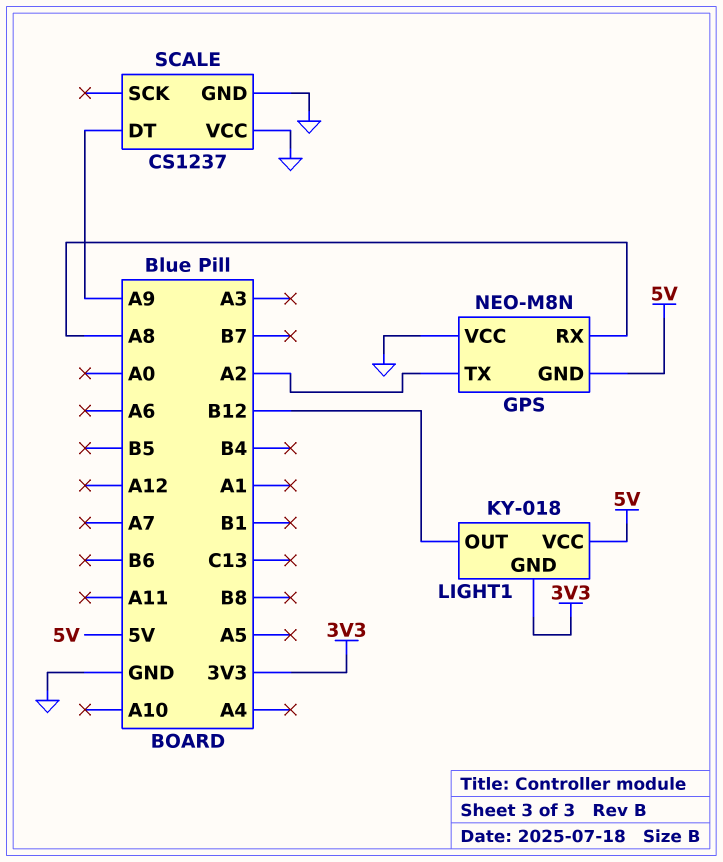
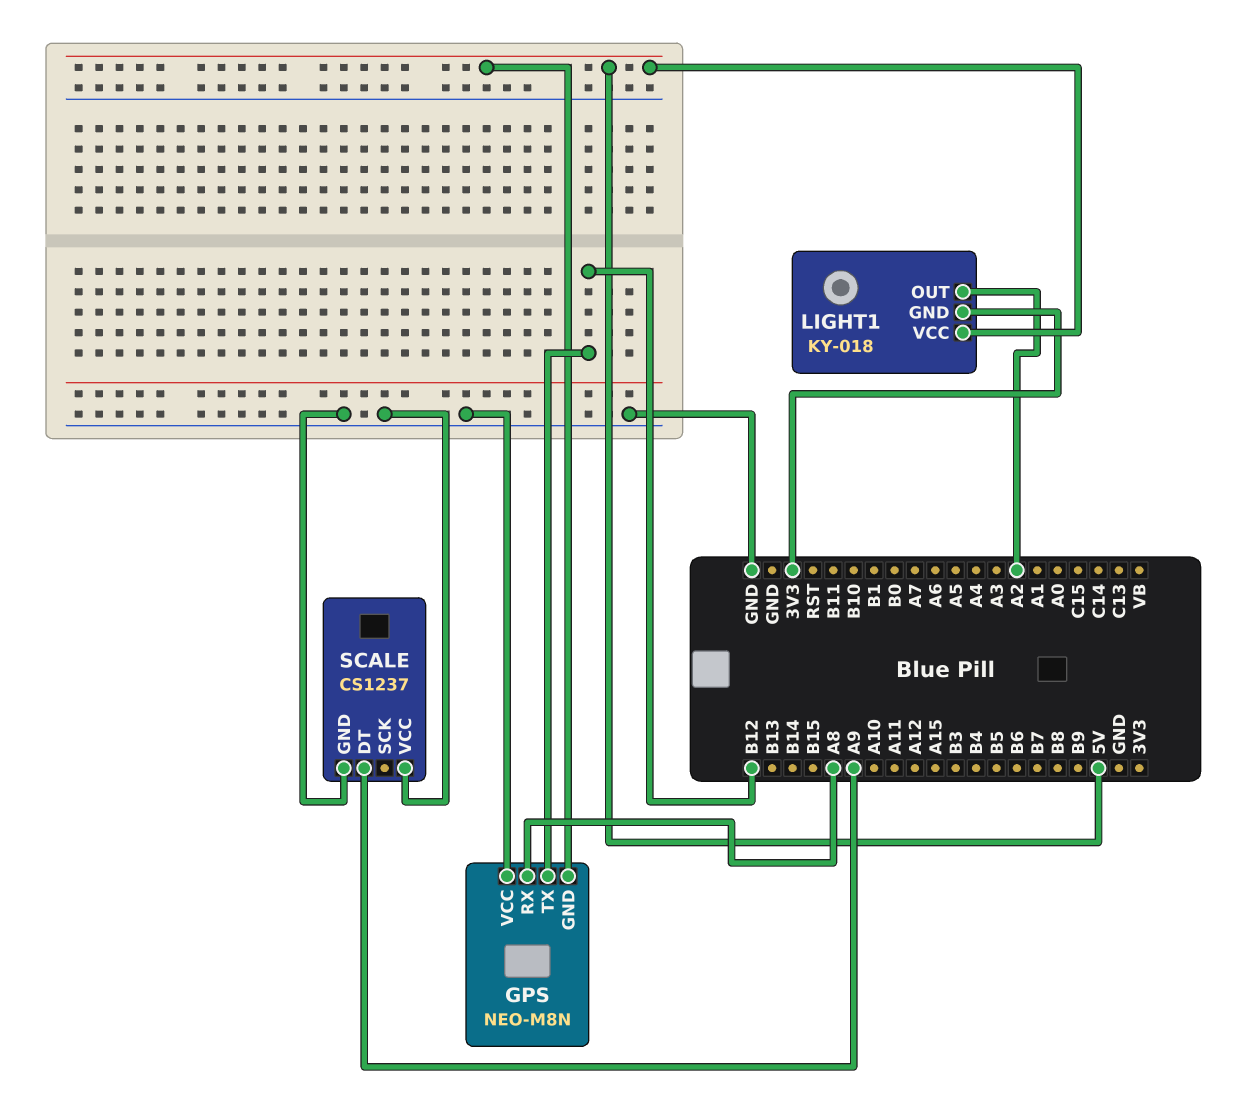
GPS pin TX: A2 -> B12
LIGHT1 pin OUT: B12 -> A2

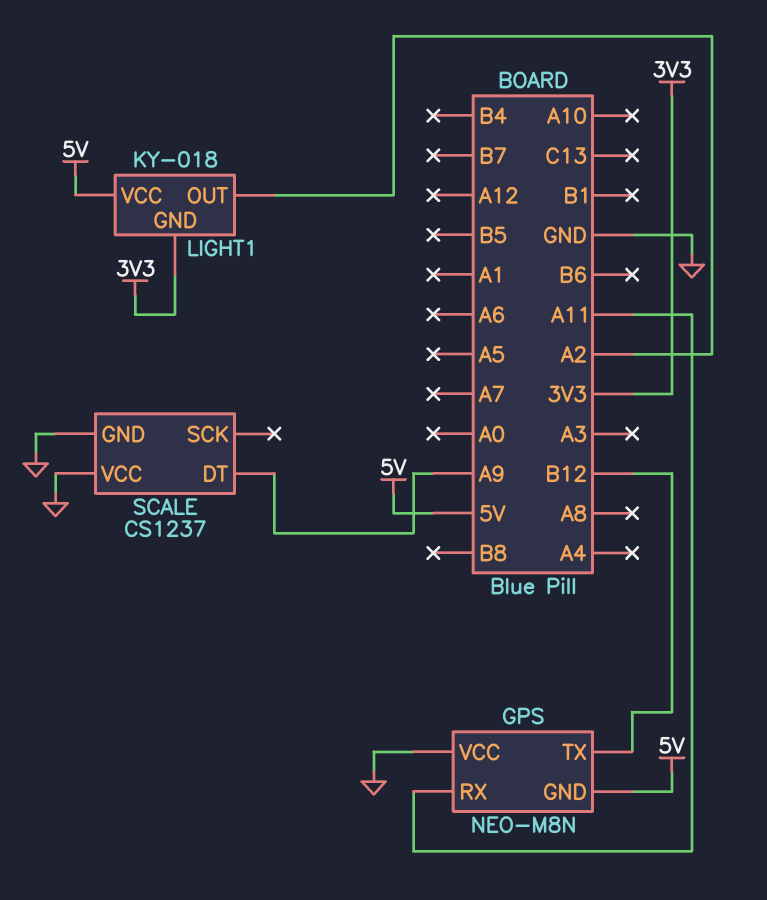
GPS pin RX: A8 -> A11

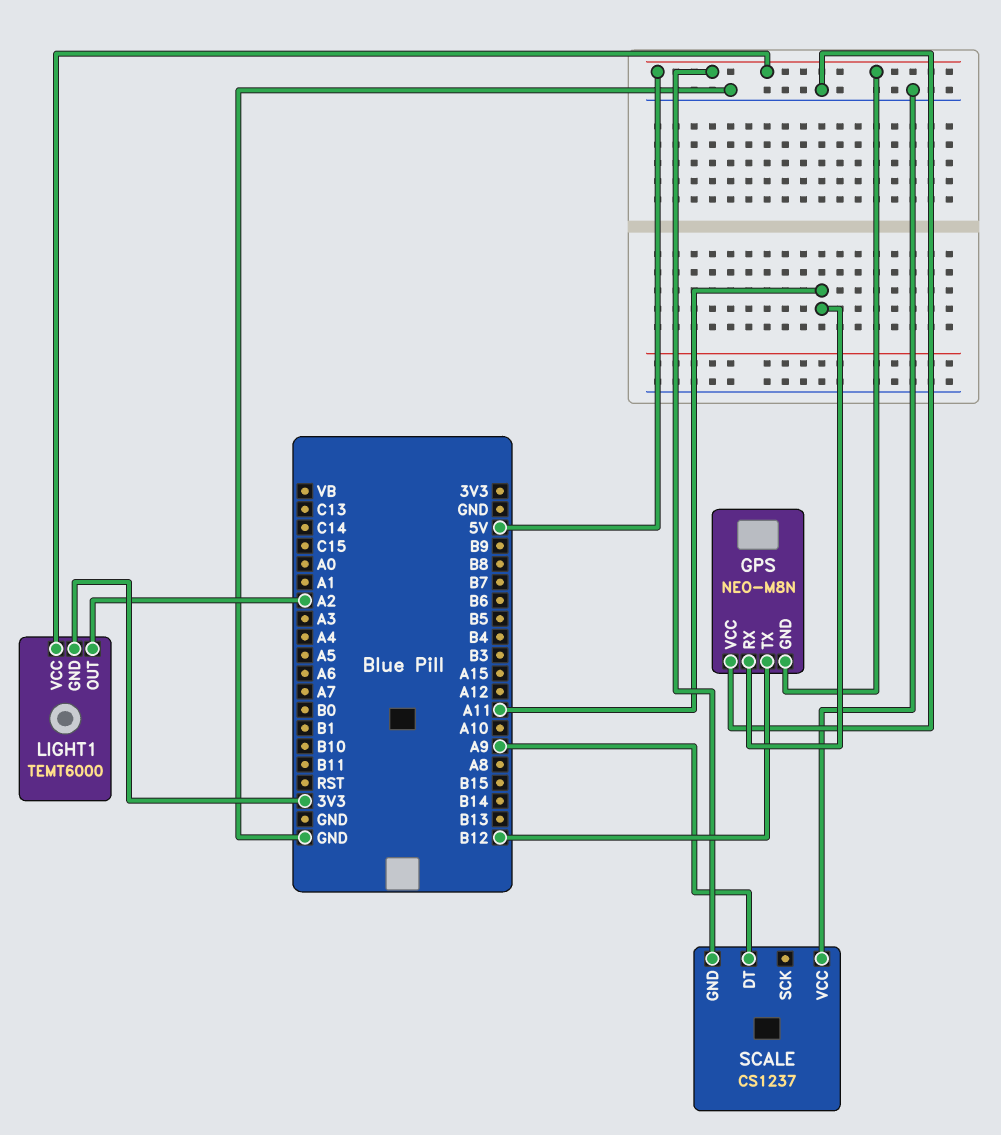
LIGHT1: KY-018 -> TEMT6000
SCALE pin GND: GND -> 5V

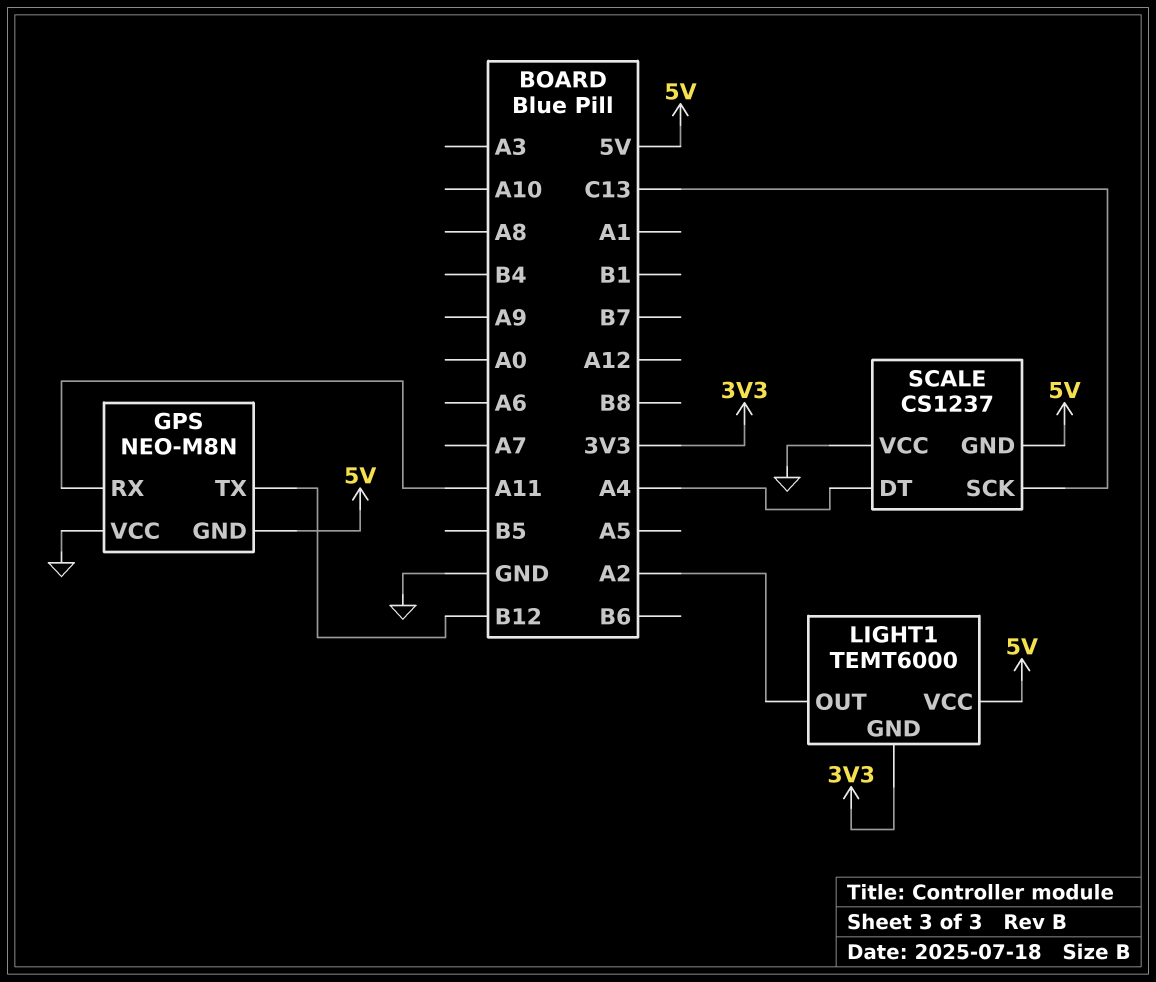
SCALE pin DT: A9 -> A4
SCALE pin SCK: none -> C13

